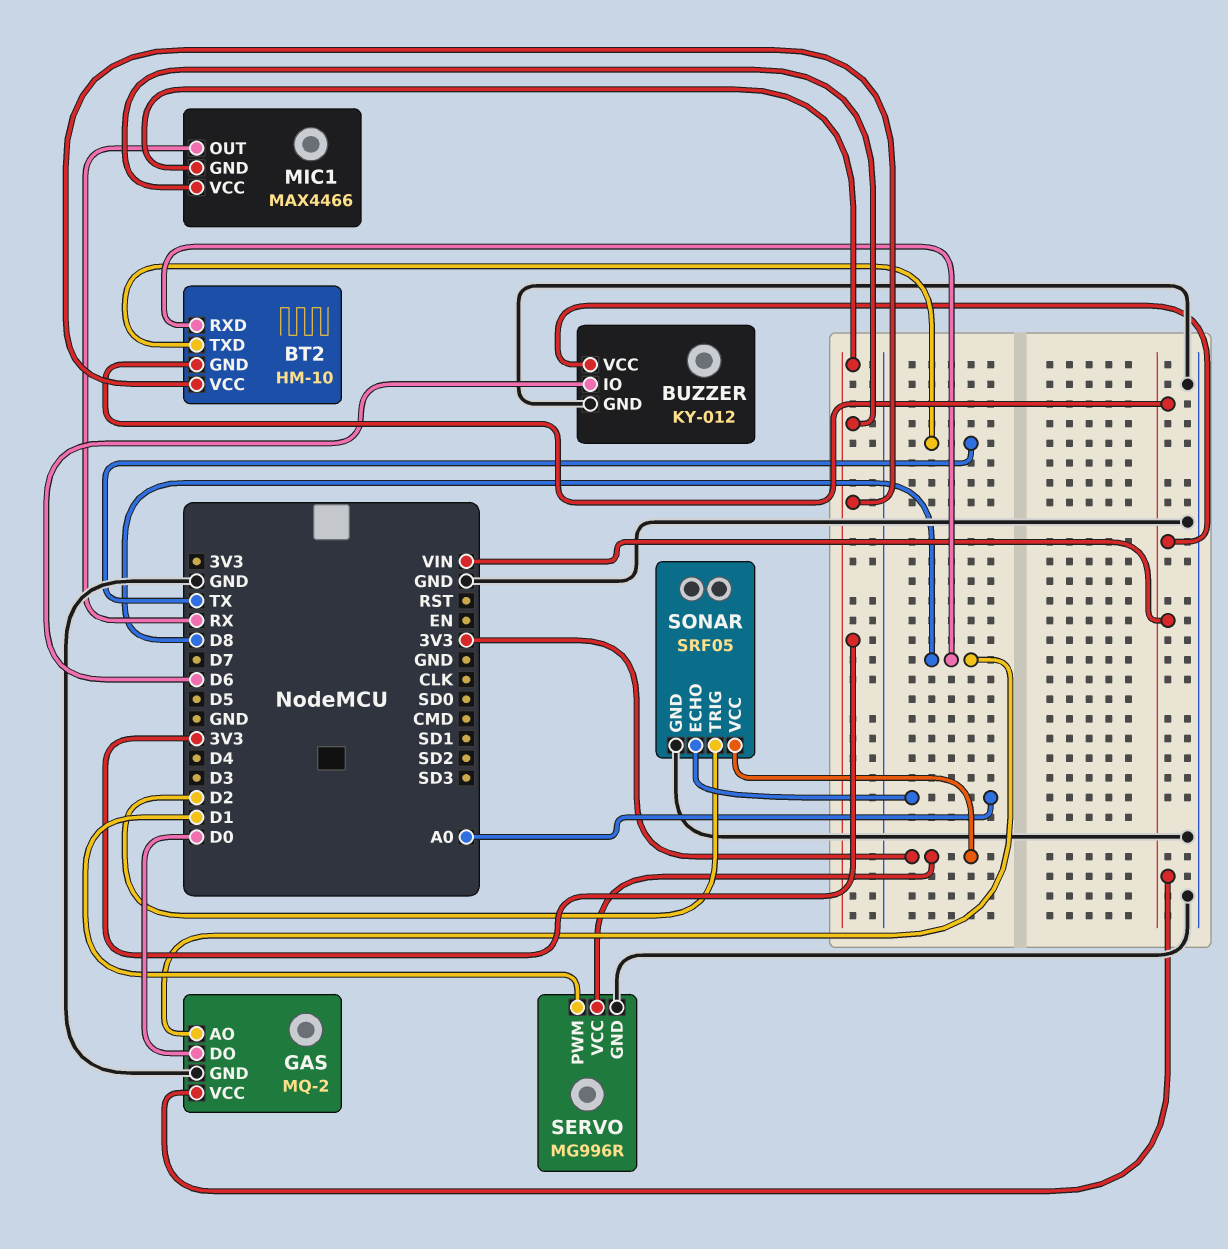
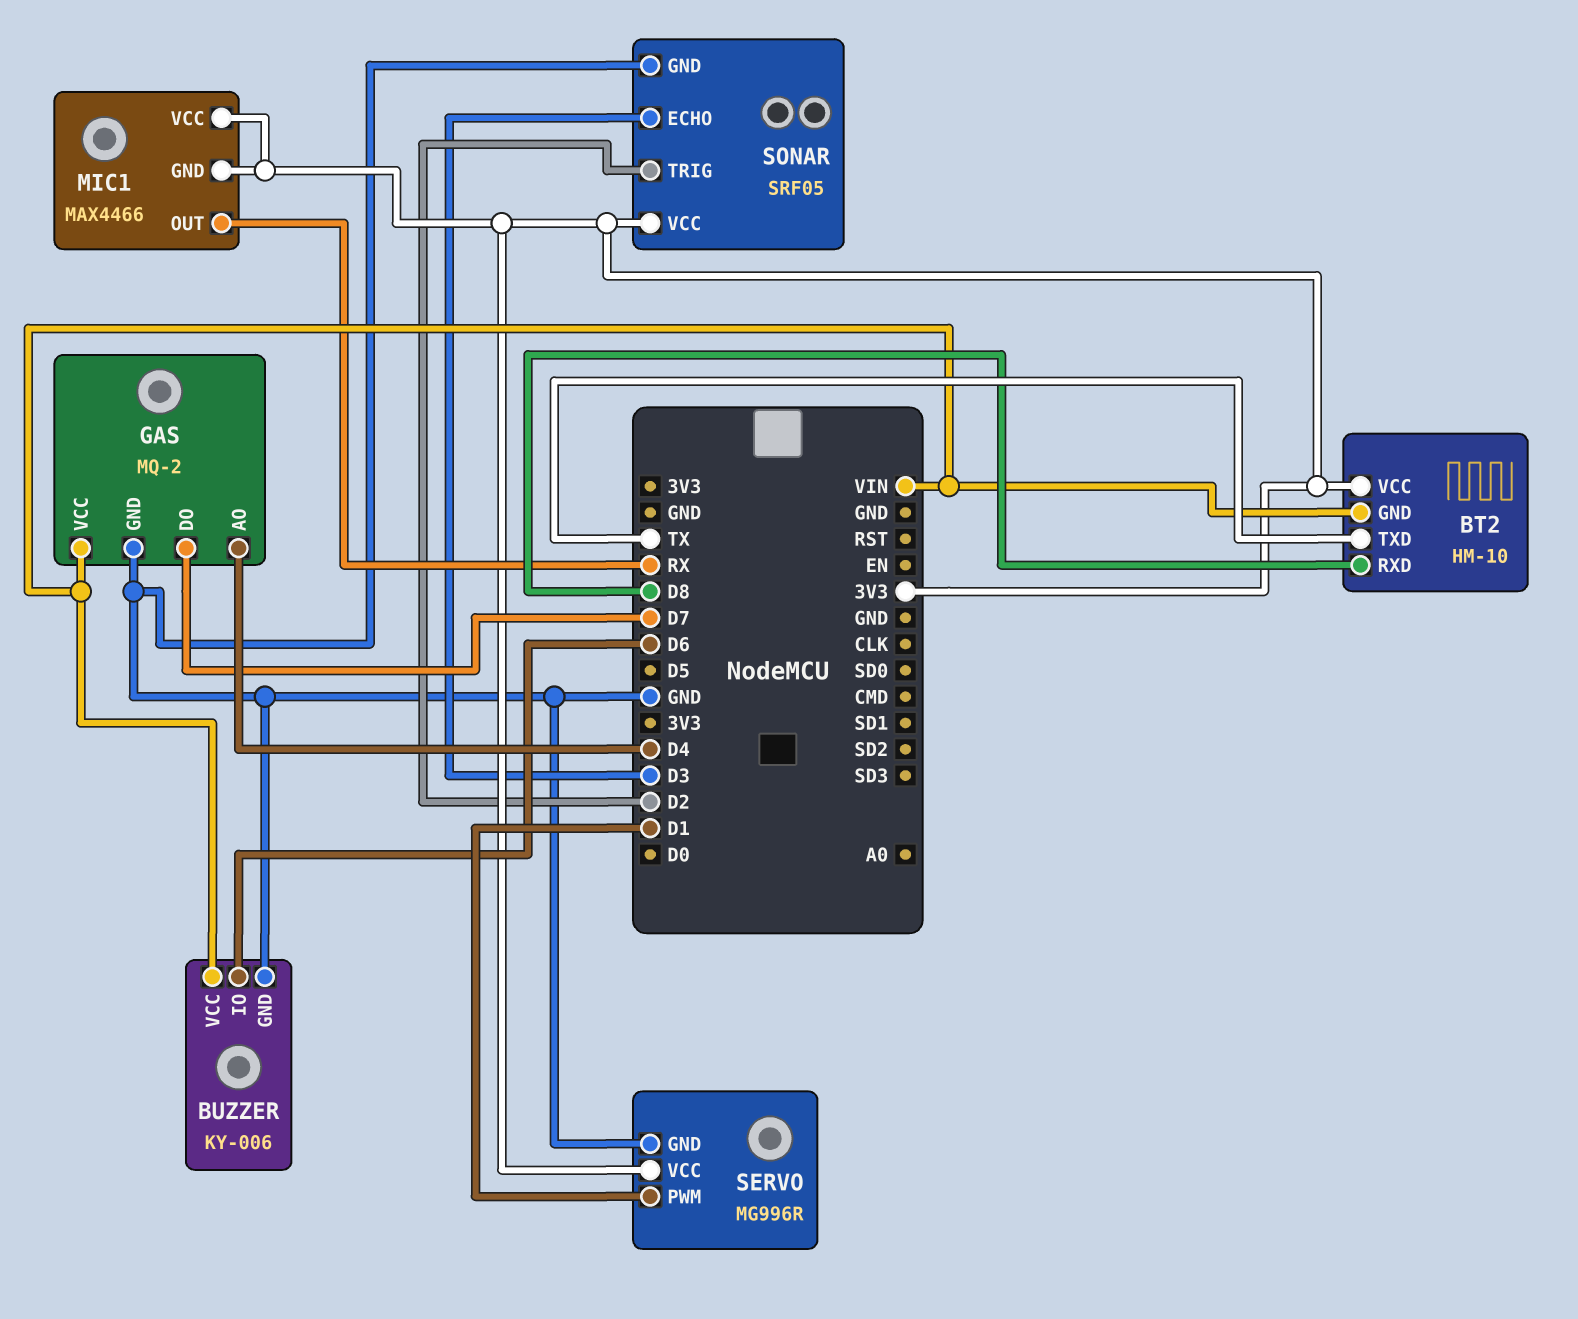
BUZZER: KY-012 -> KY-006
GAS pin AO: D8 -> D4
GAS pin DO: D0 -> D7
SONAR pin ECHO: A0 -> D3

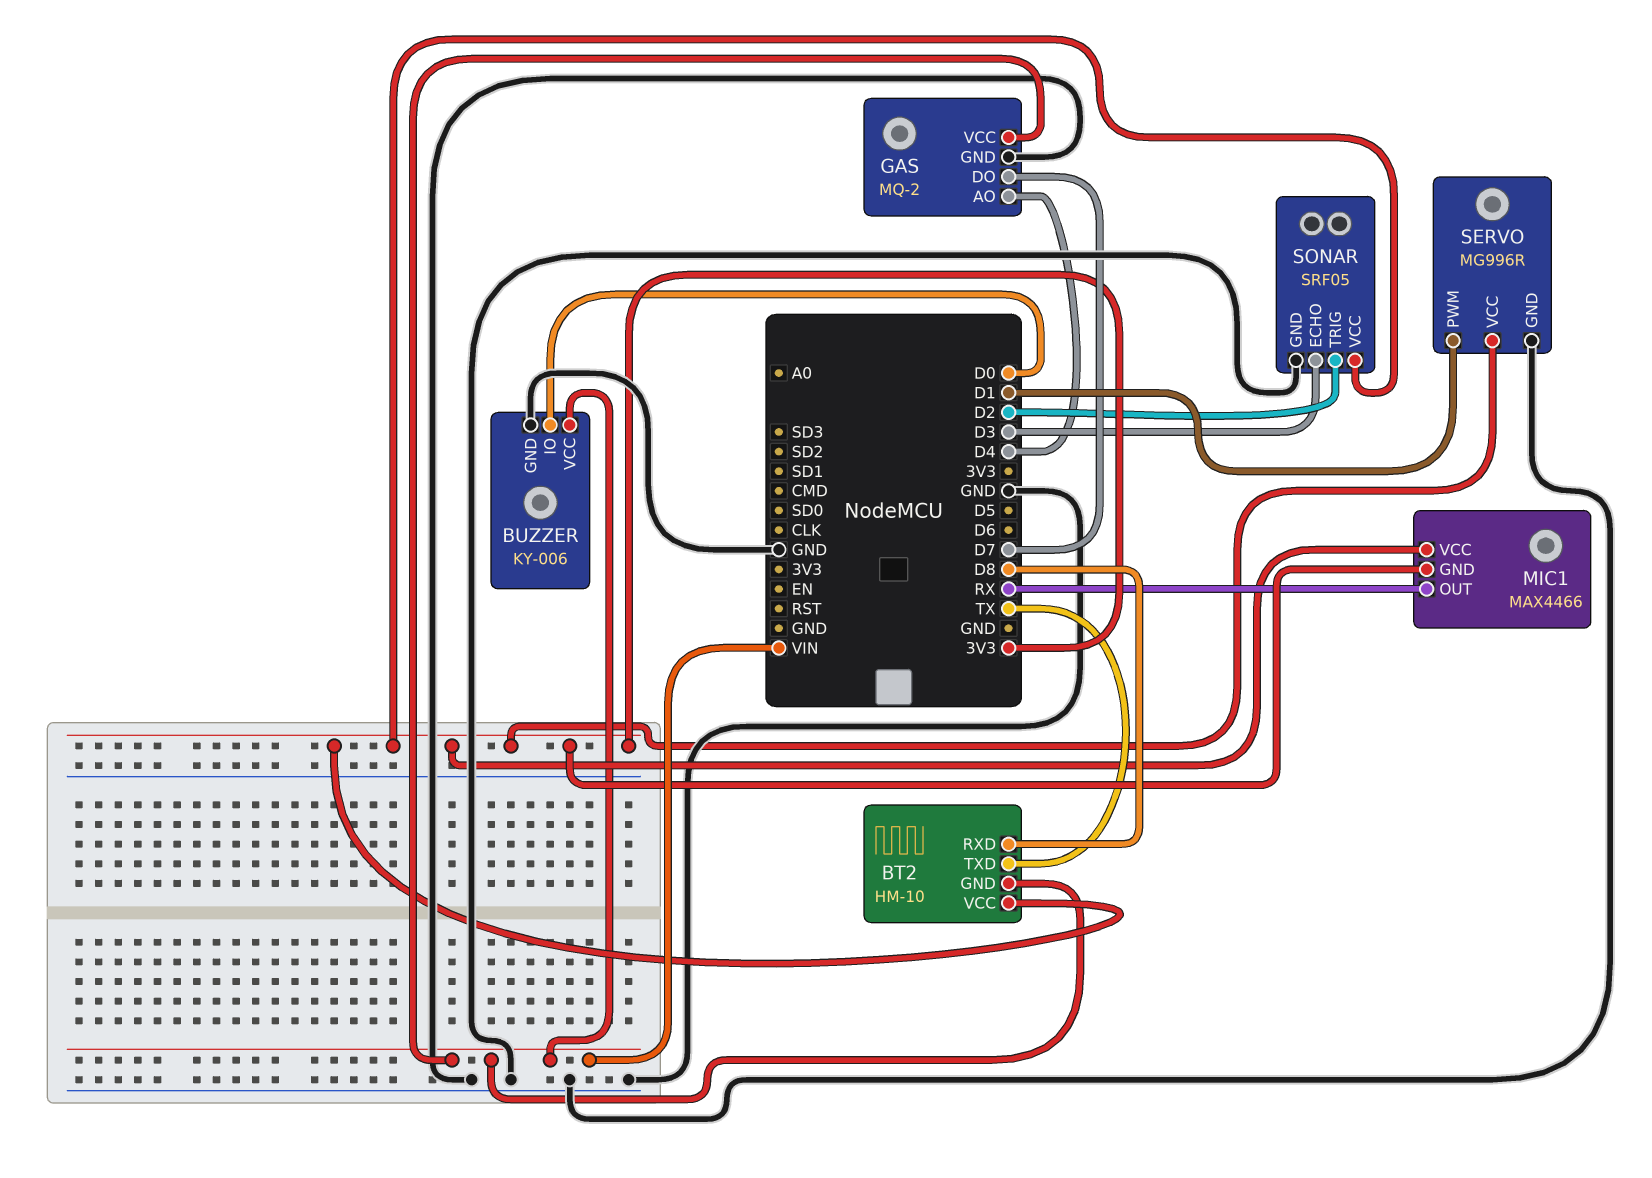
BUZZER pin IO: D6 -> D0

